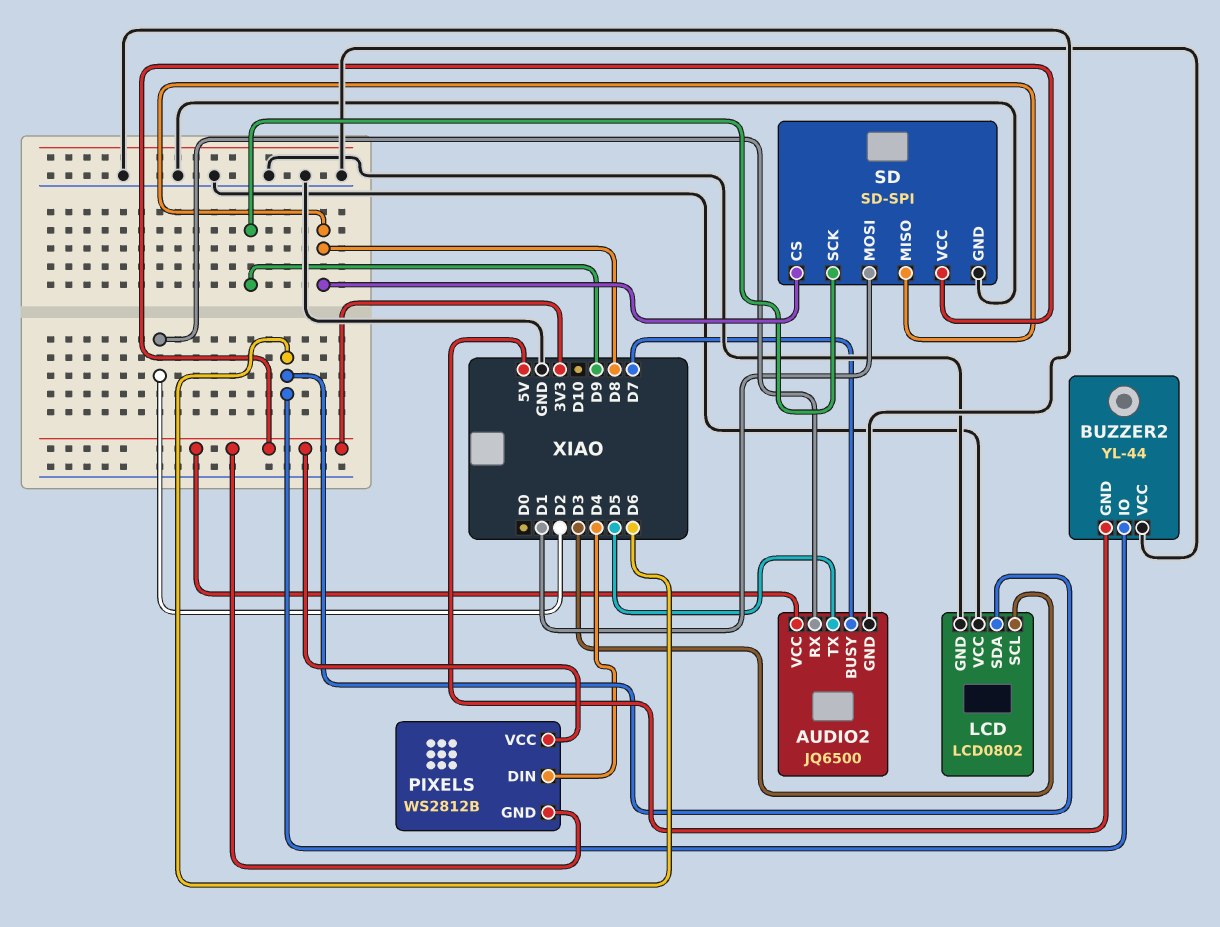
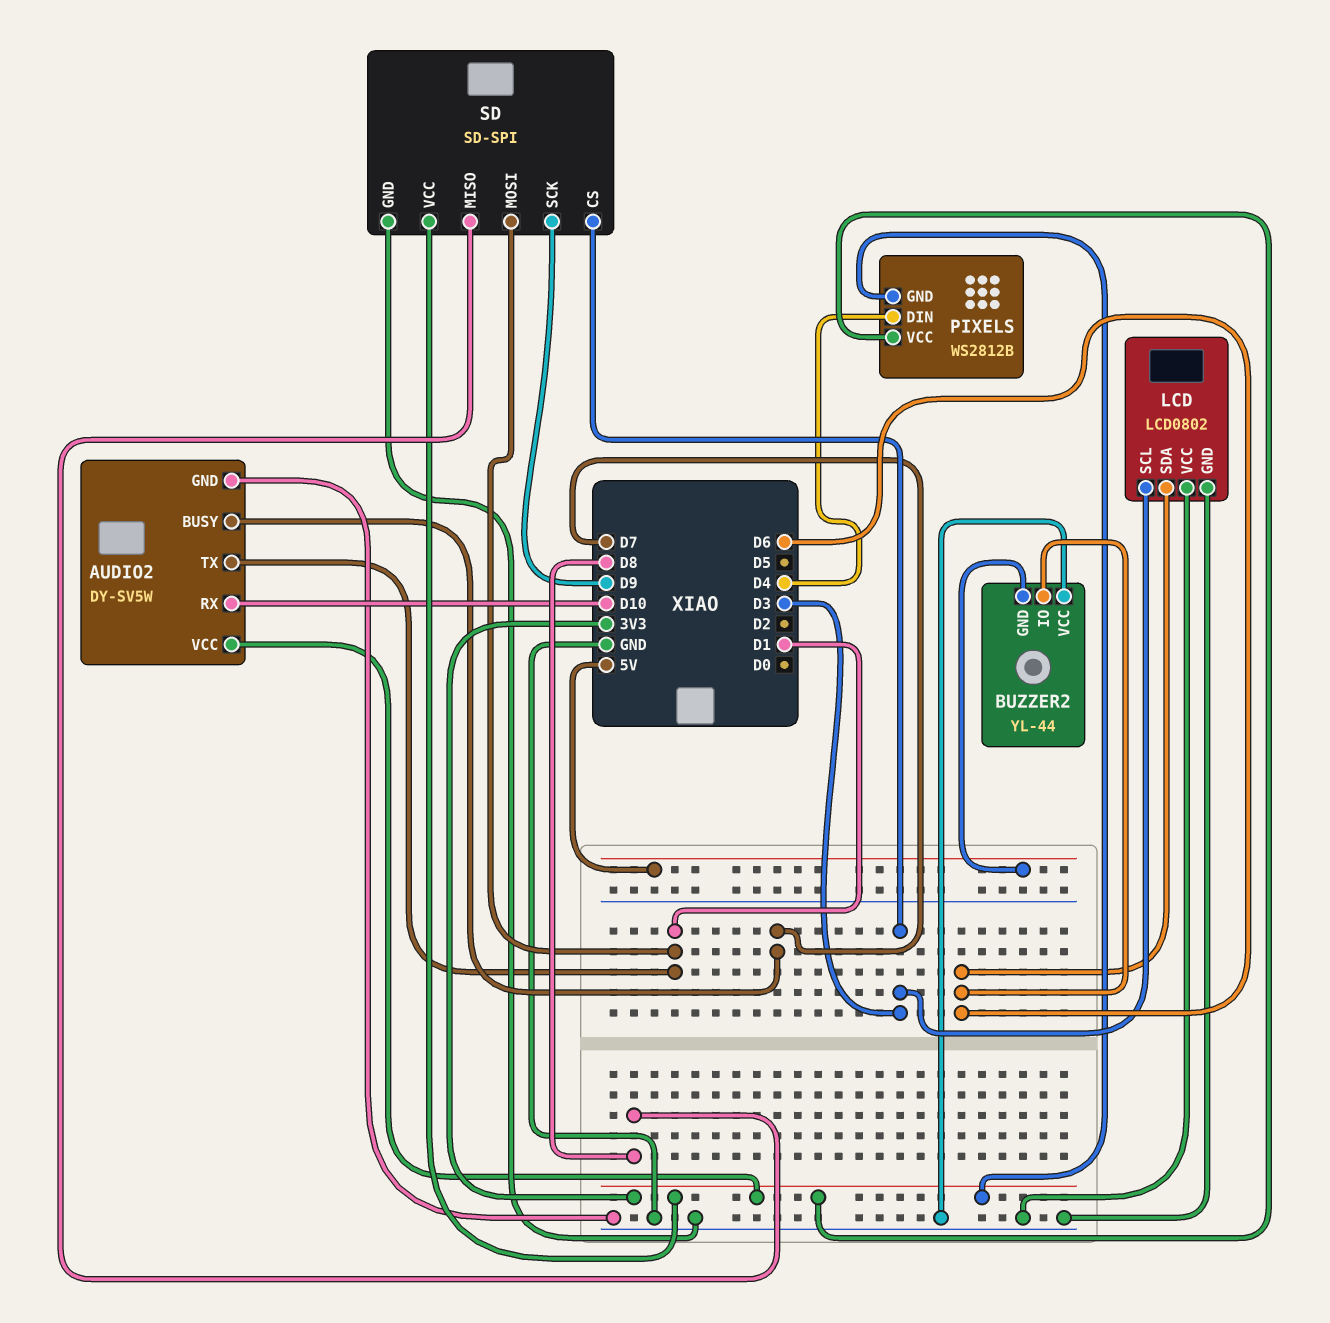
AUDIO2: JQ6500 -> DY-SV5W
AUDIO2 pin RX: D2 -> D10
AUDIO2 pin TX: D5 -> D1
SD pin CS: D8 -> D3

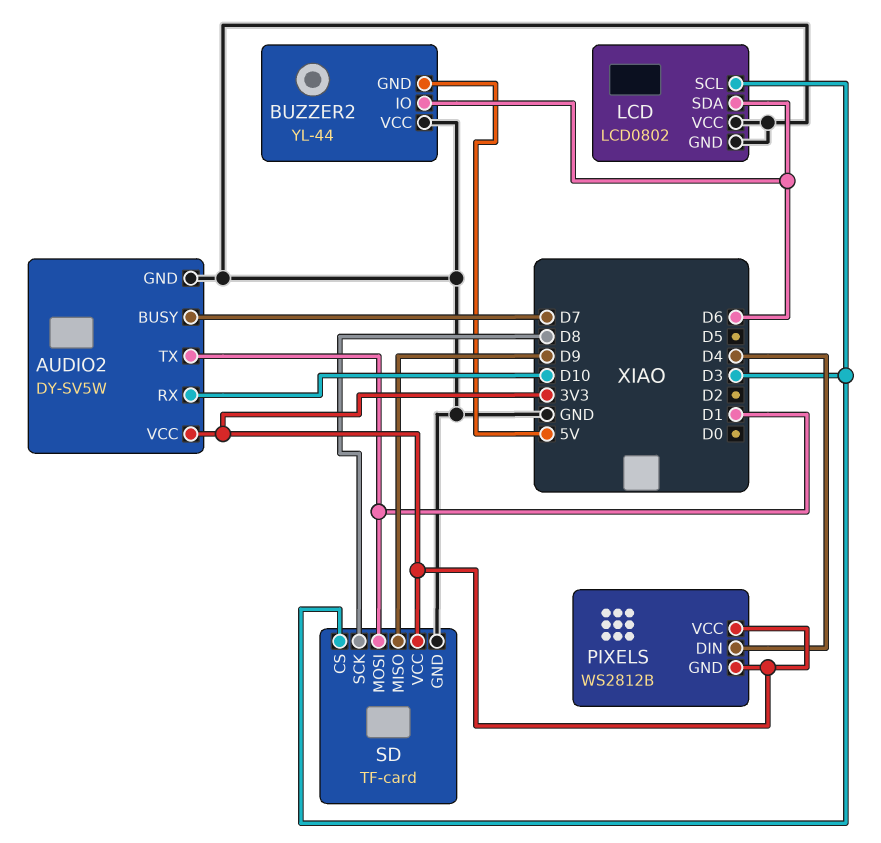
SD: SD-SPI -> TF-card
SD pin MISO: D8 -> D9
SD pin SCK: D9 -> D8

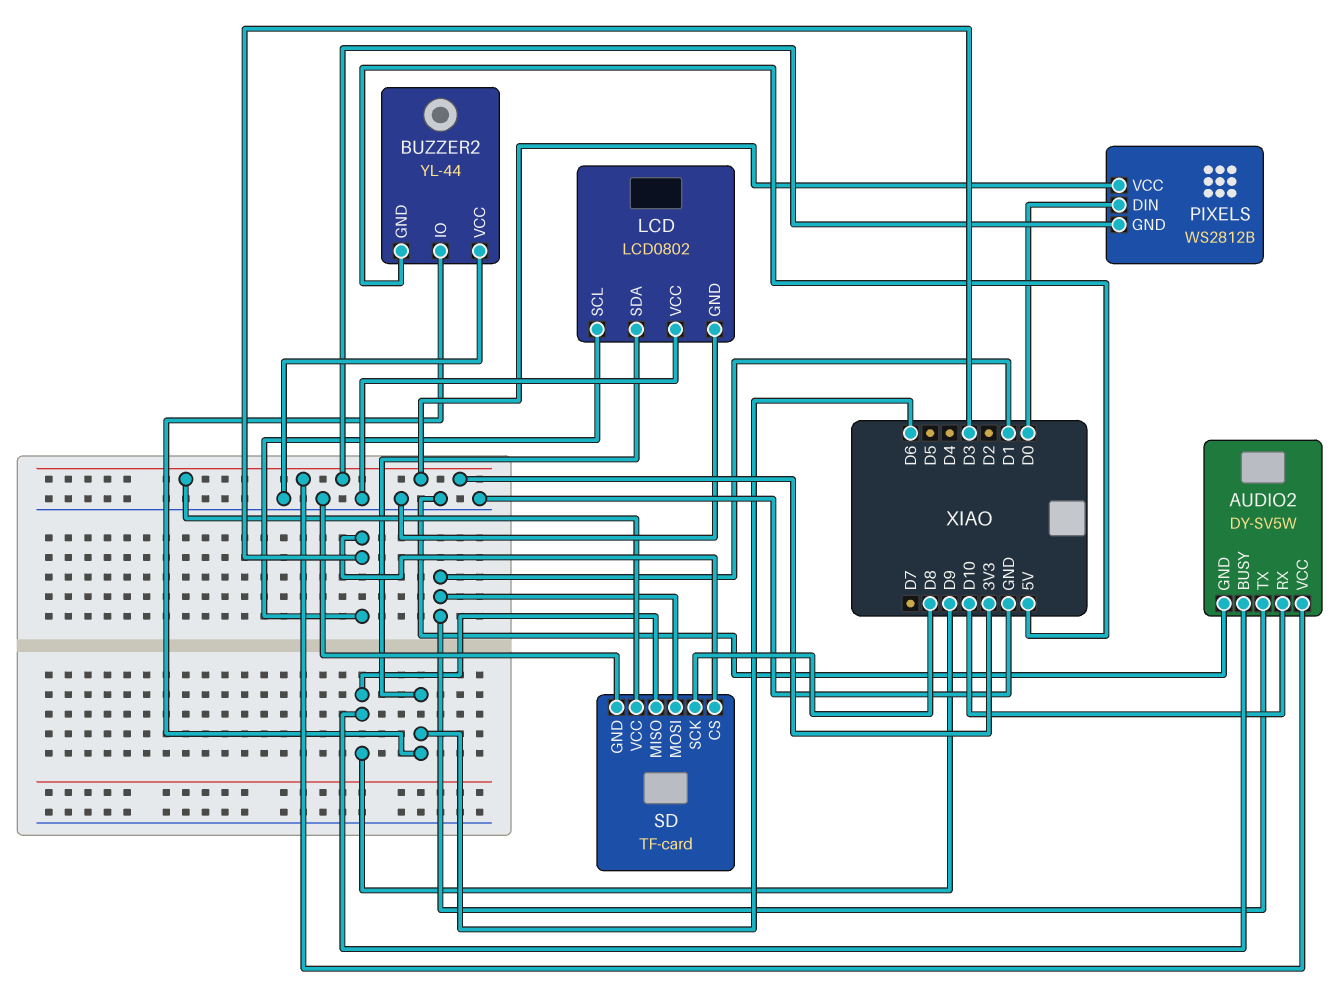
AUDIO2 pin BUSY: D7 -> D9
PIXELS pin DIN: D4 -> D0

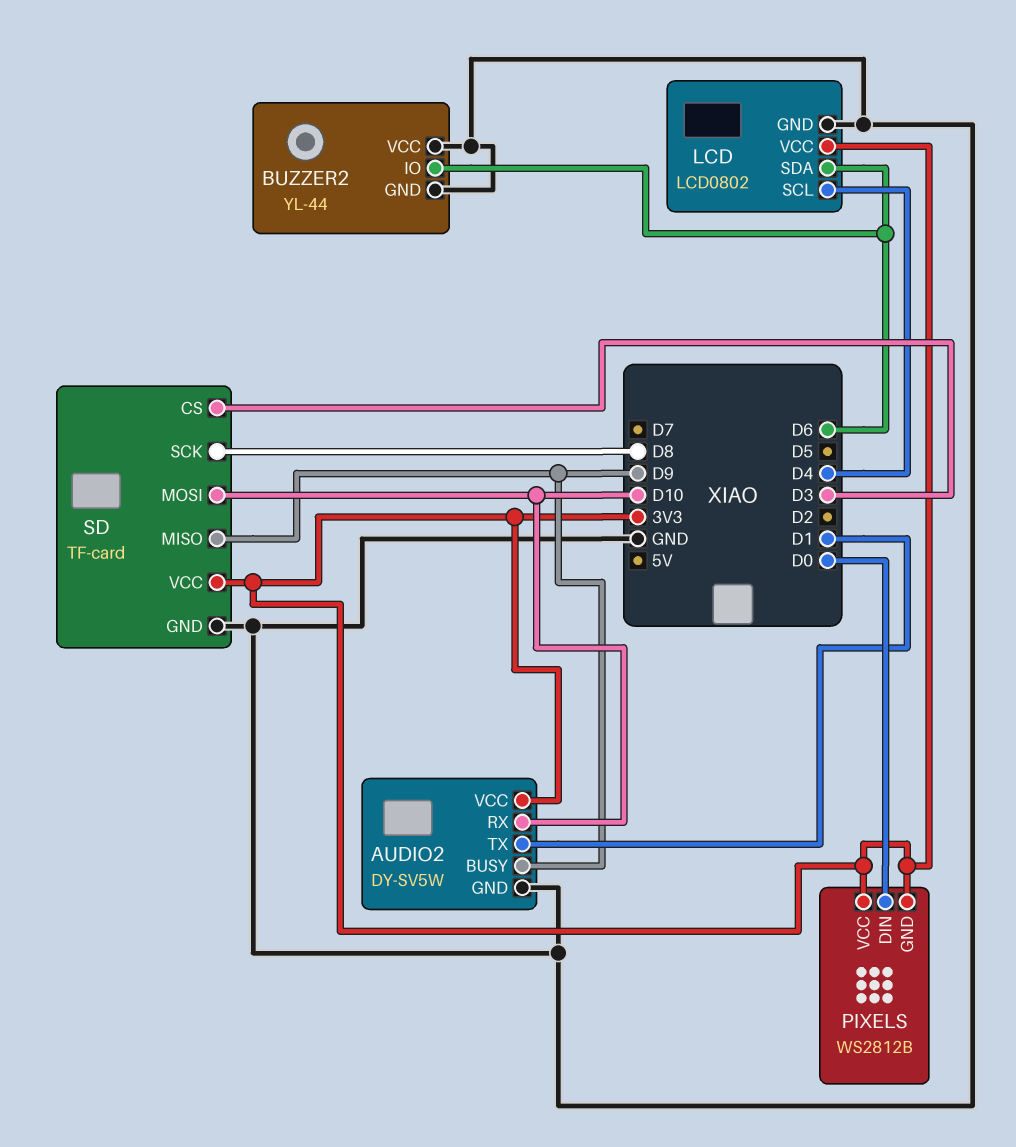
BUZZER2 pin GND: 5V -> GND
LCD pin SCL: D3 -> D4
LCD pin VCC: GND -> 3V3
SD pin MOSI: D1 -> D10

